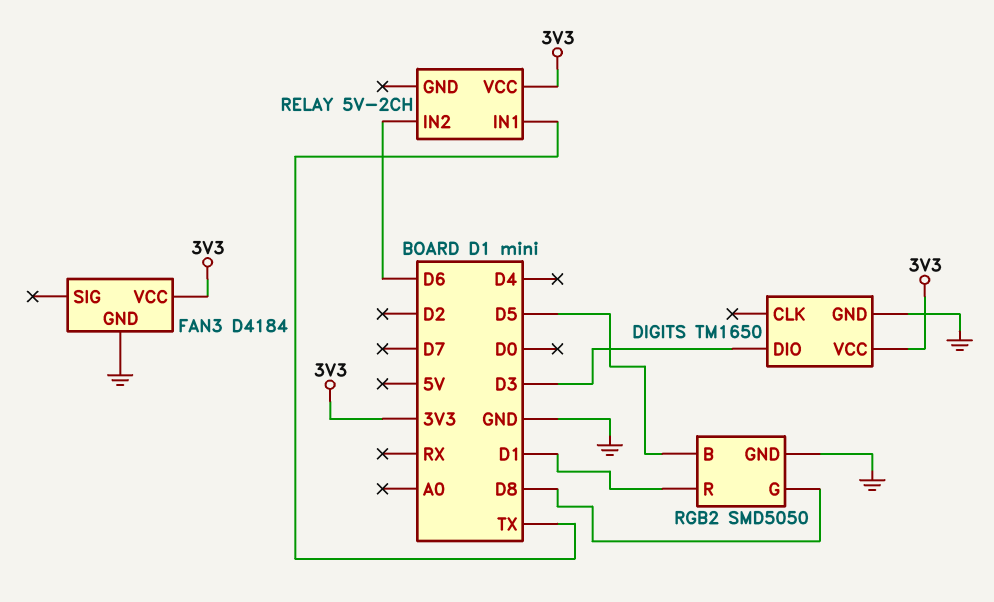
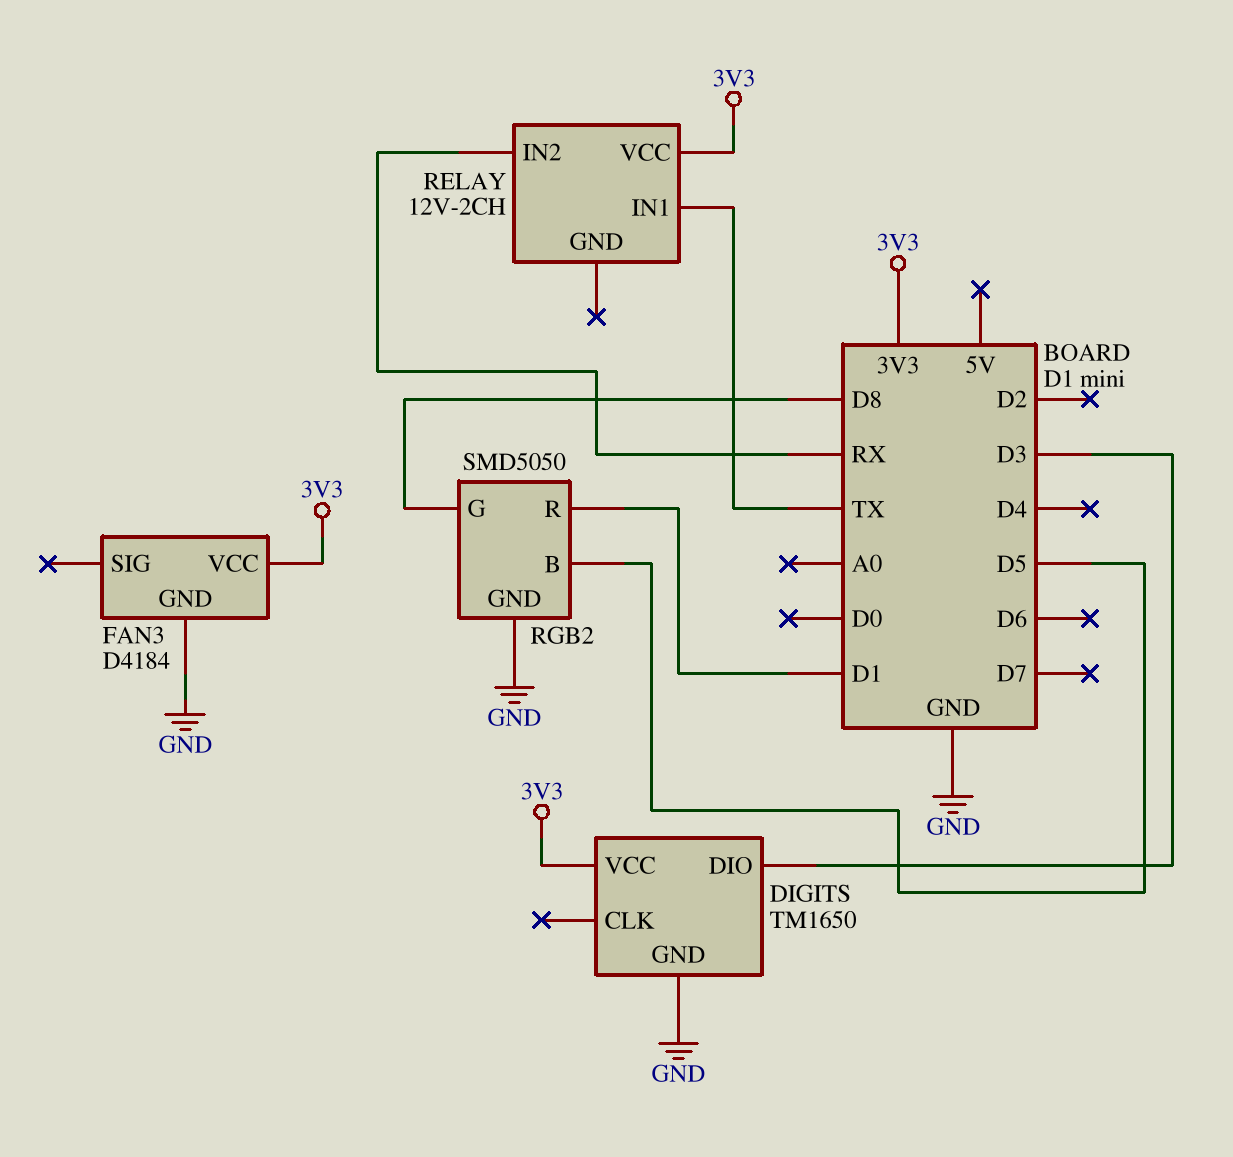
RELAY: 5V-2CH -> 12V-2CH
RELAY pin IN2: D6 -> RX

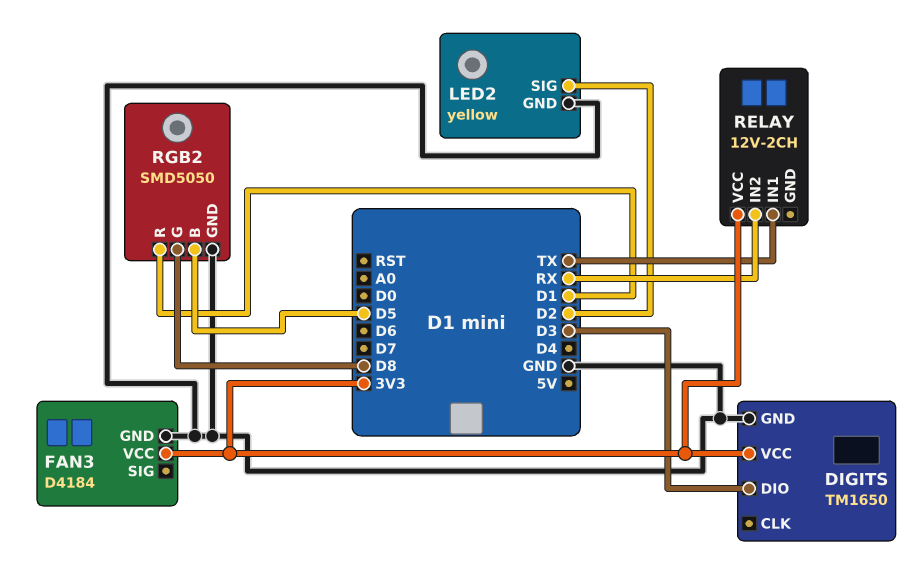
LED2: none -> yellow
LED2 pin GND: none -> GND
LED2 pin SIG: none -> D2

